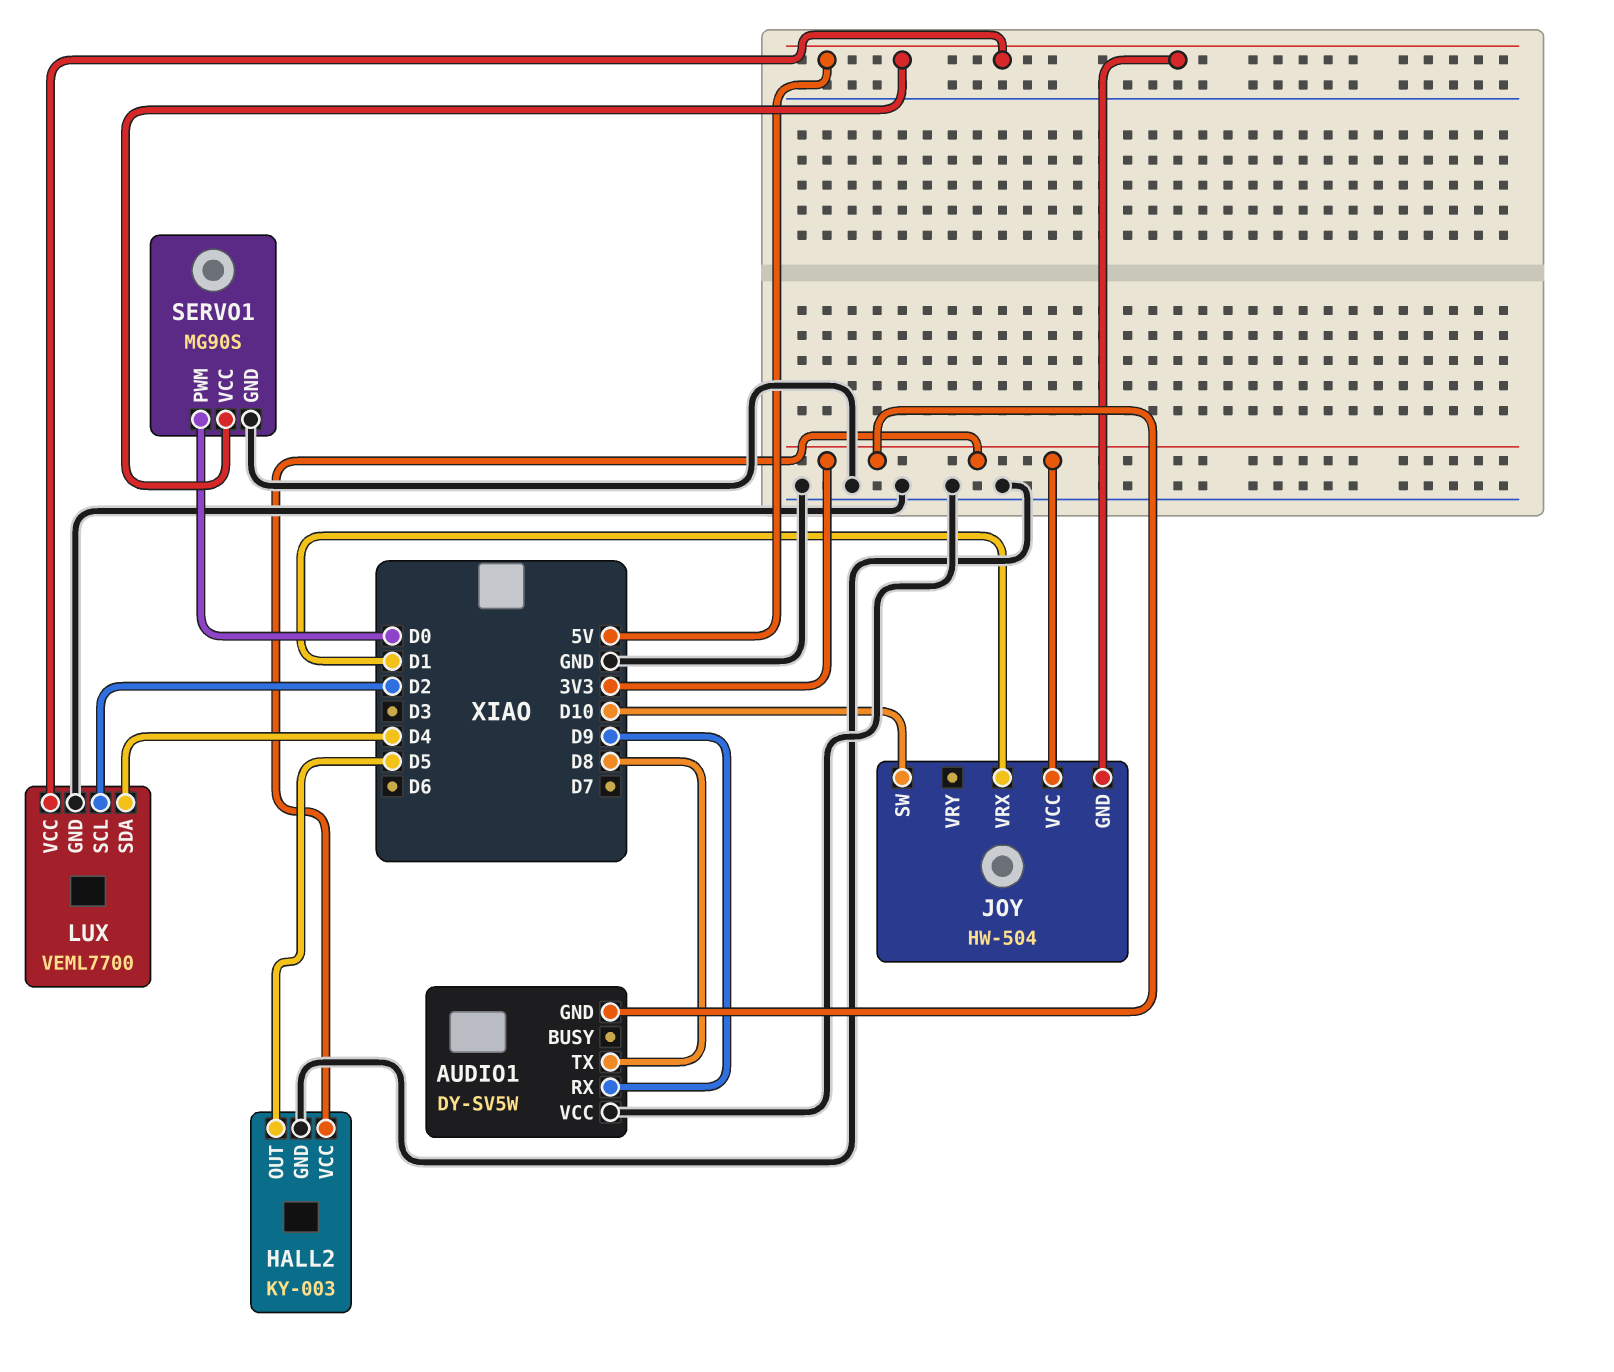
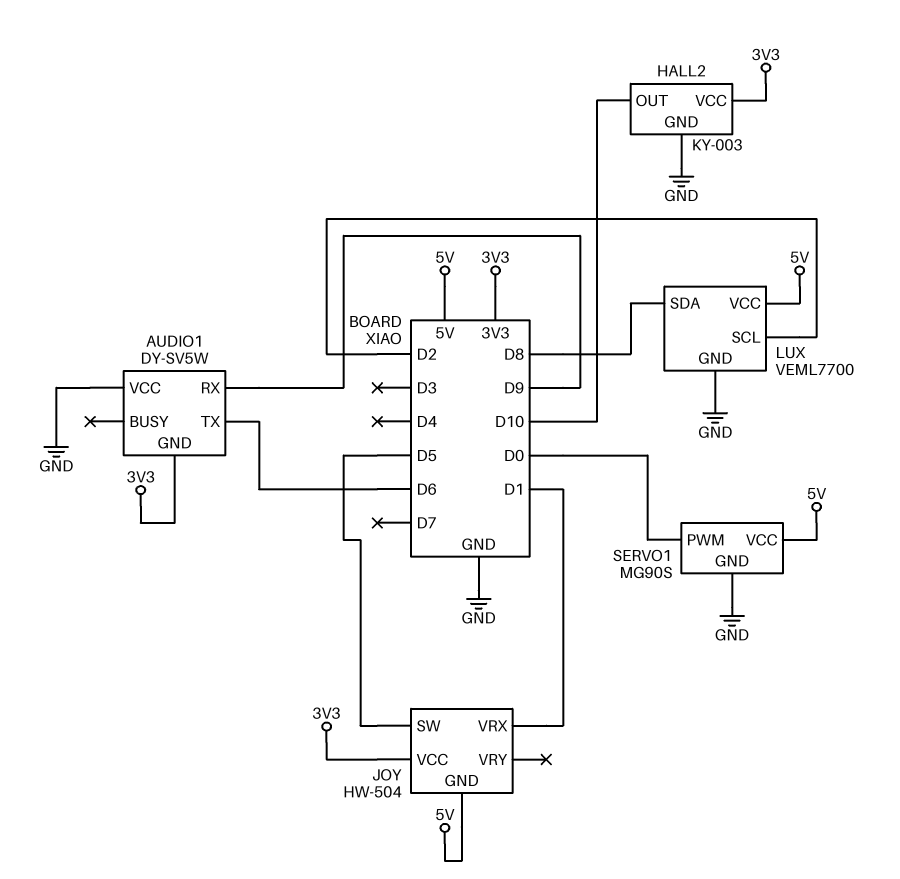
AUDIO1 pin TX: D8 -> D6
HALL2 pin OUT: D5 -> D10
JOY pin SW: D10 -> D5
LUX pin SDA: D4 -> D8

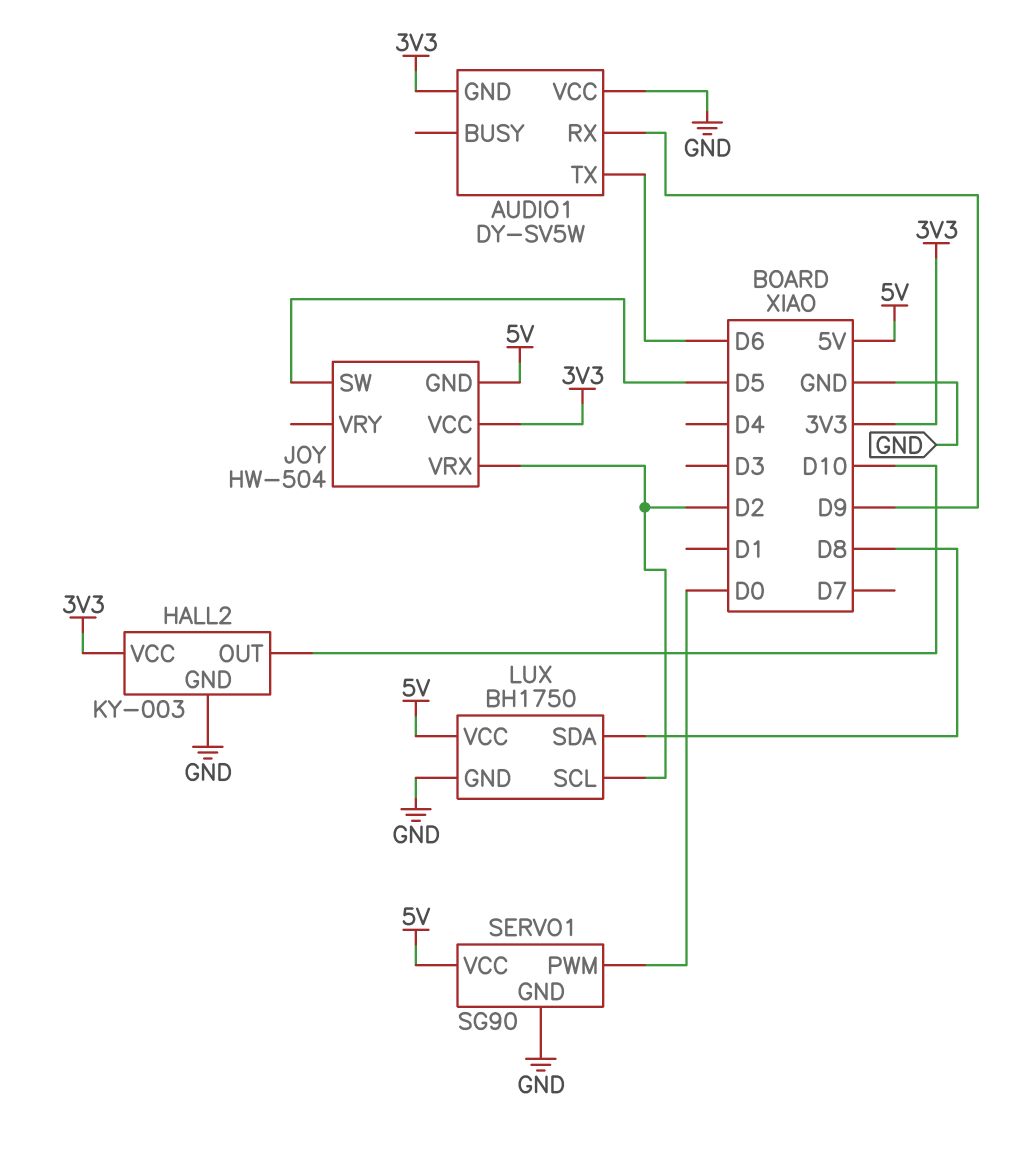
JOY pin VRX: D1 -> D2
LUX: VEML7700 -> BH1750
SERVO1: MG90S -> SG90

